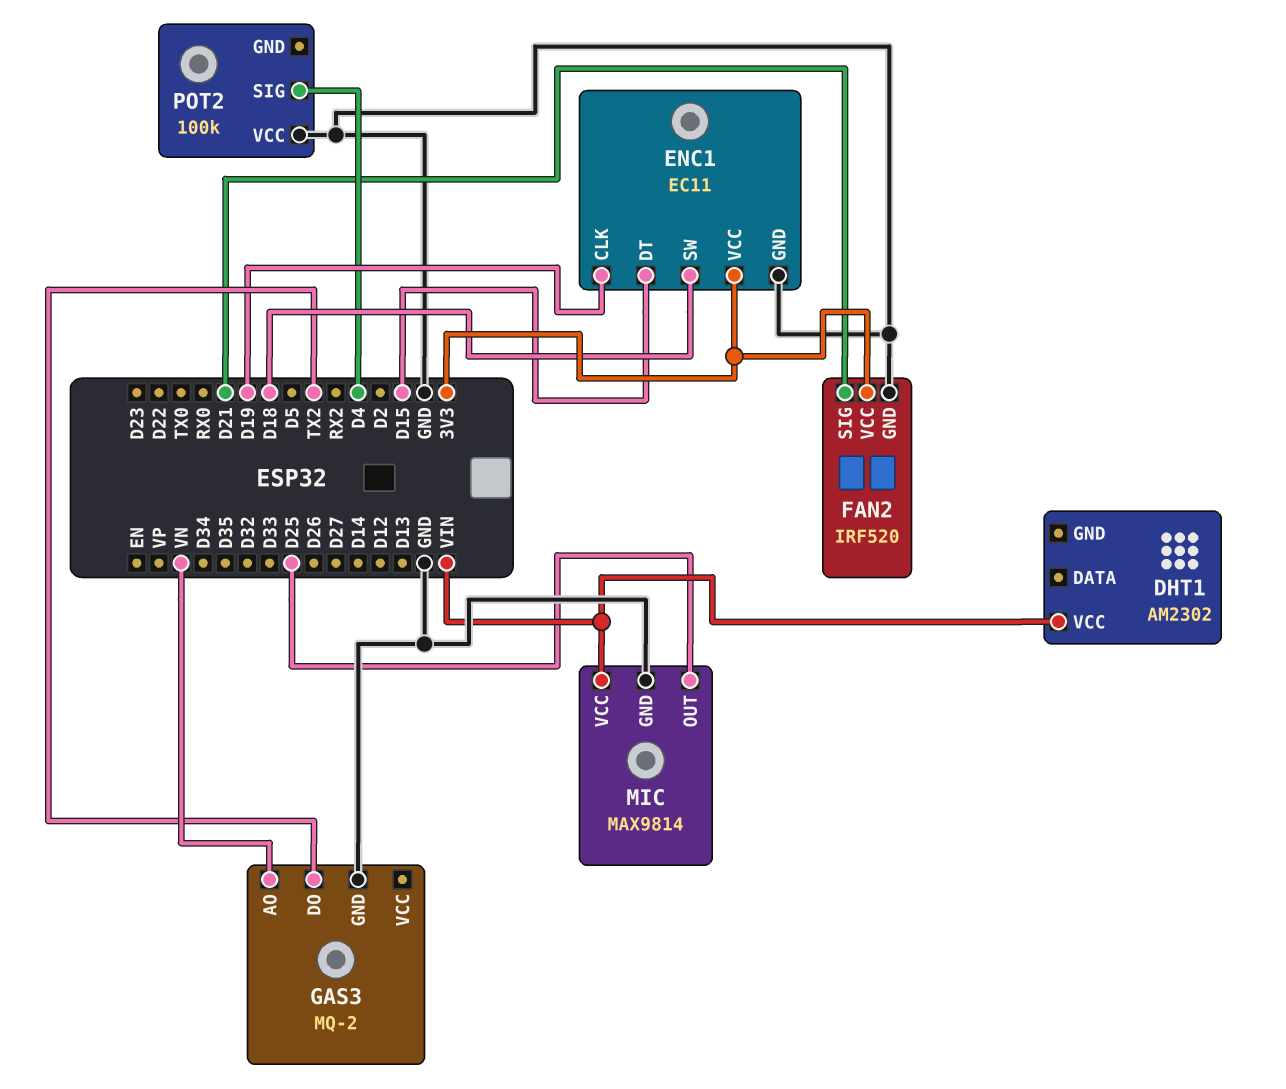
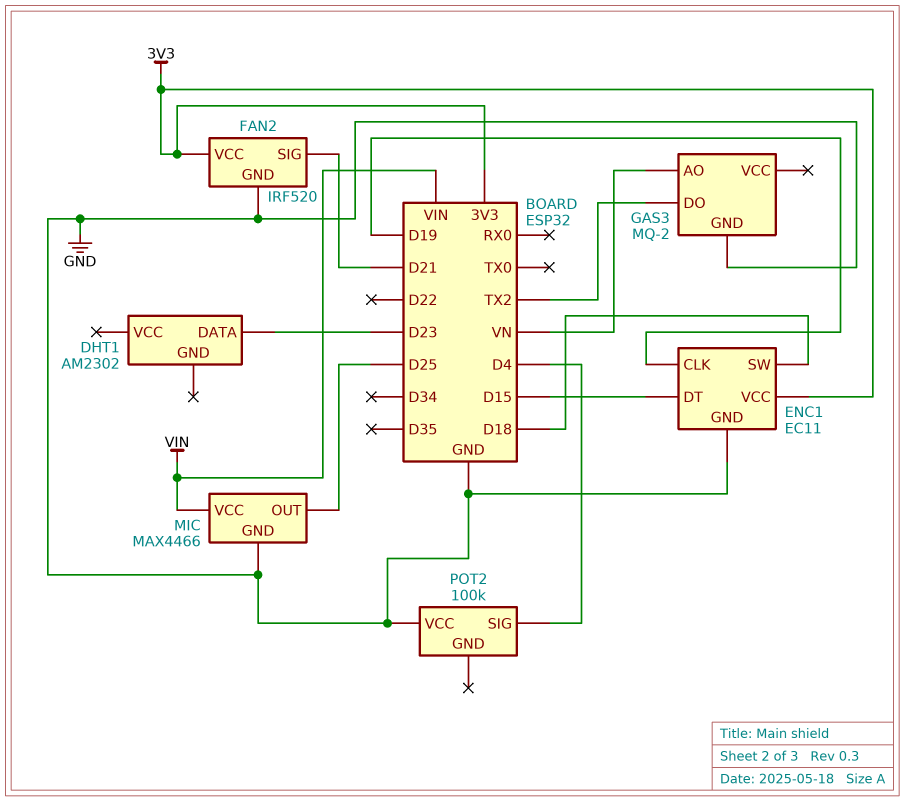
DHT1 pin DATA: none -> D23
DHT1 pin VCC: VIN -> none
MIC: MAX9814 -> MAX4466

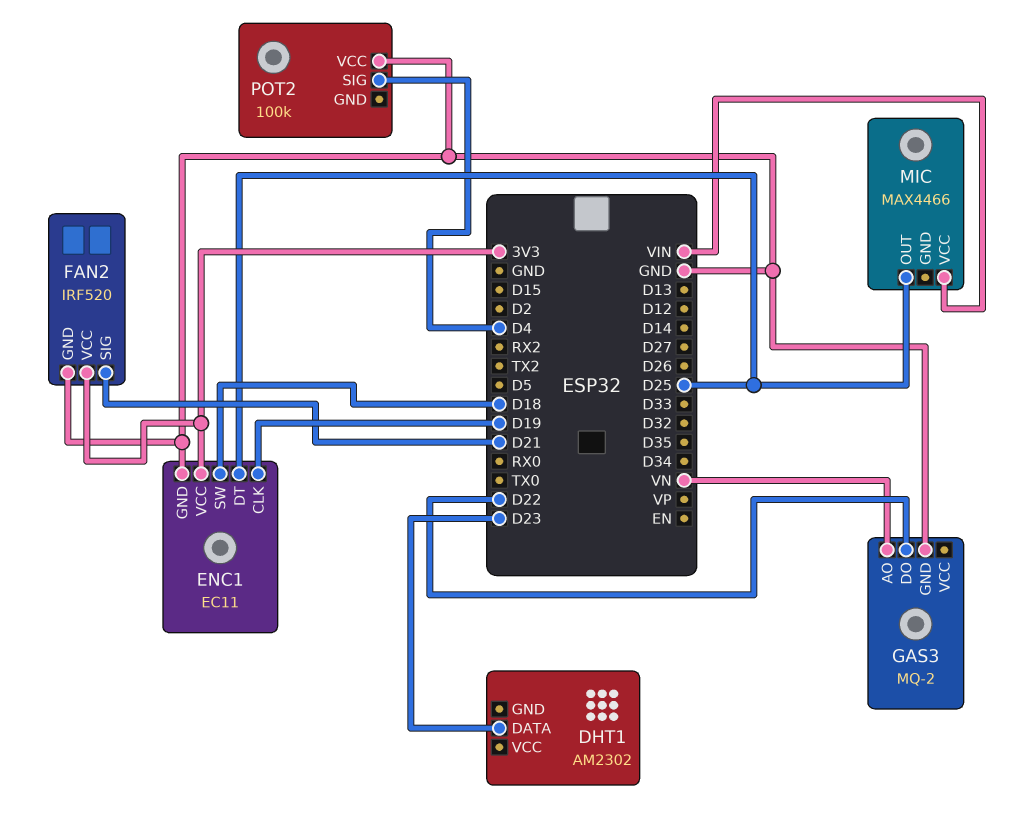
ENC1 pin DT: D15 -> D25
GAS3 pin DO: TX2 -> D22
MIC pin GND: GND -> none

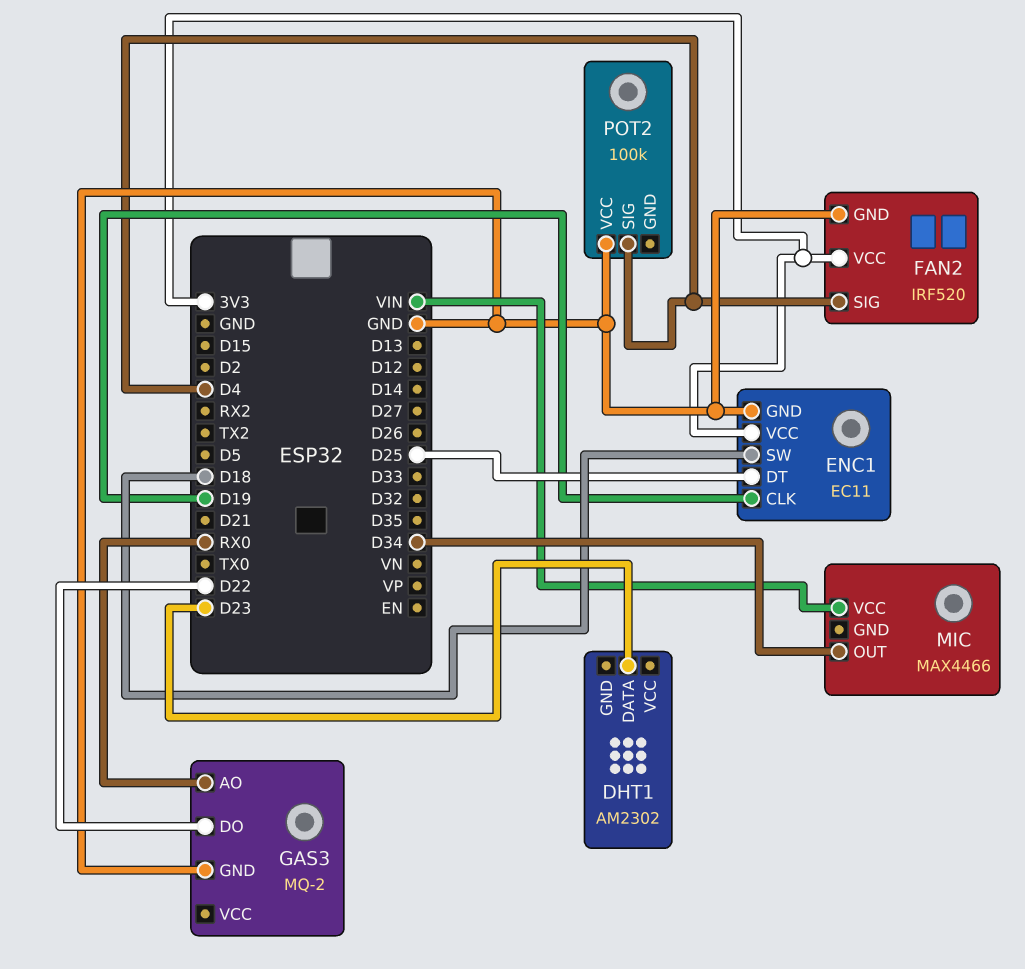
FAN2 pin SIG: D21 -> D4
GAS3 pin AO: VN -> RX0
MIC pin OUT: D25 -> D34

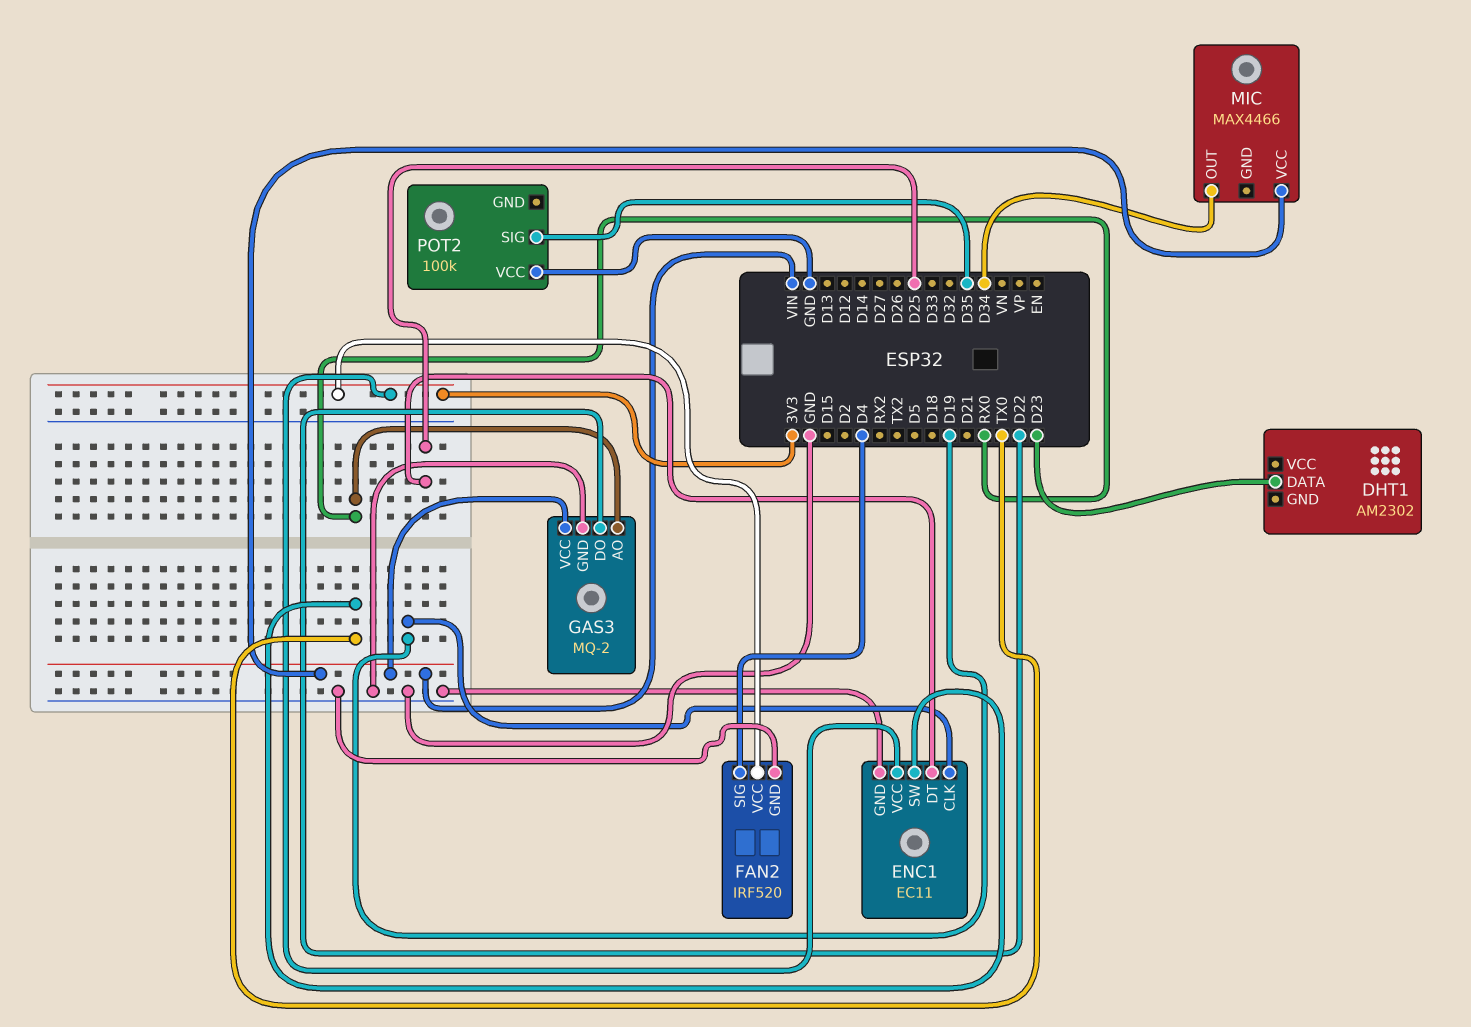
ENC1 pin SW: D18 -> TX0
GAS3 pin VCC: none -> VIN
POT2 pin SIG: D4 -> D35

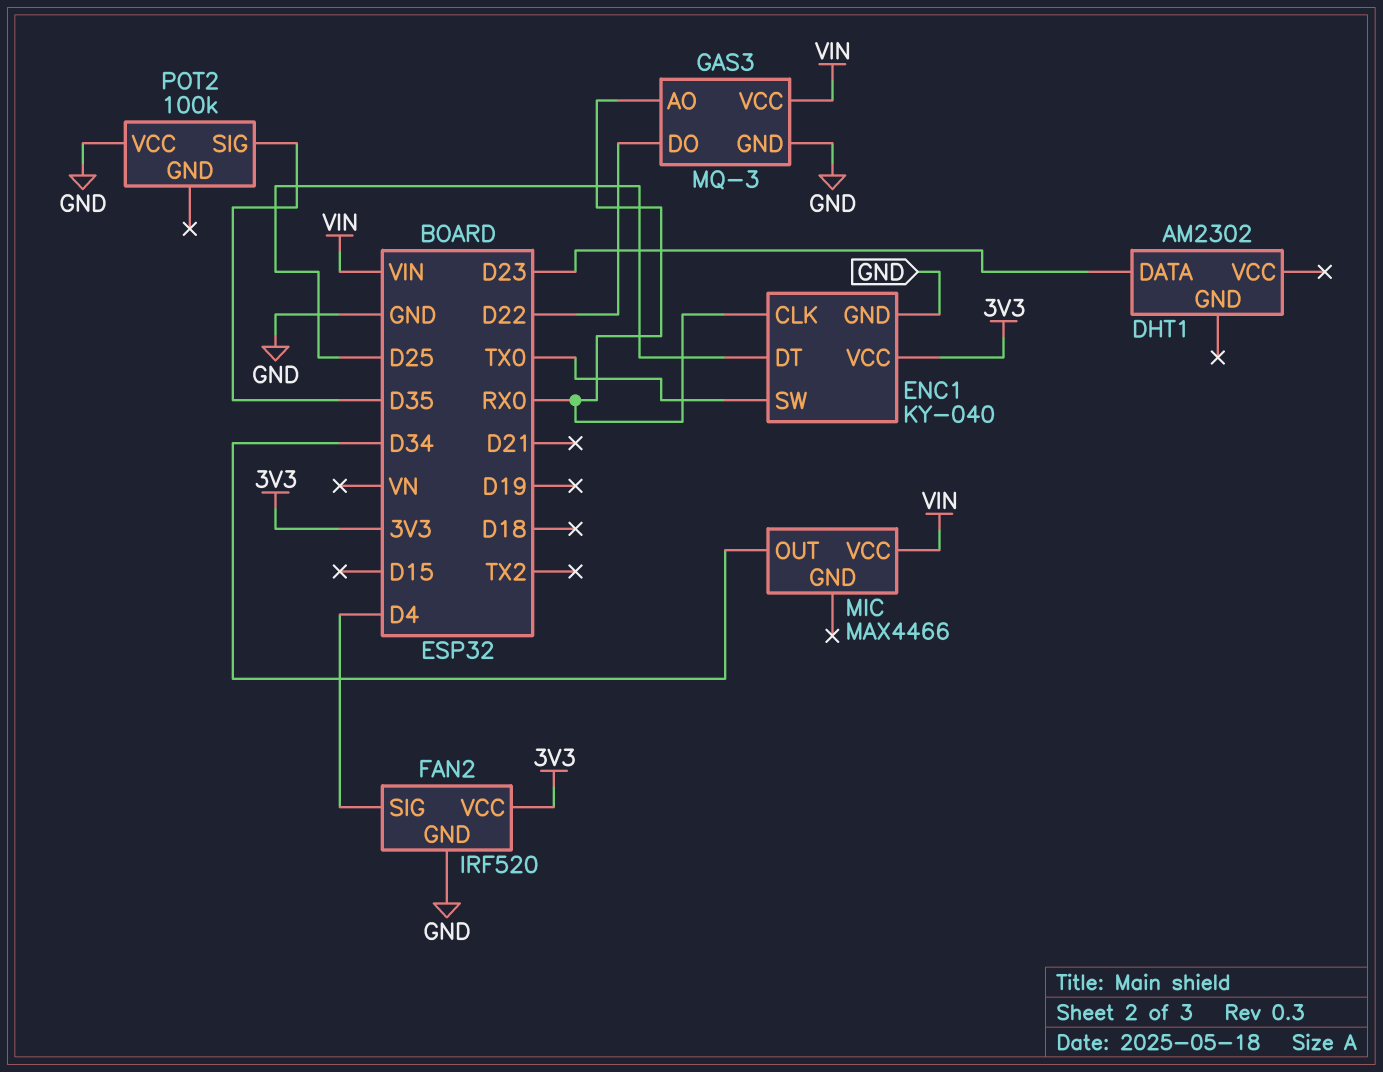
ENC1: EC11 -> KY-040
ENC1 pin CLK: D19 -> RX0
GAS3: MQ-2 -> MQ-3

